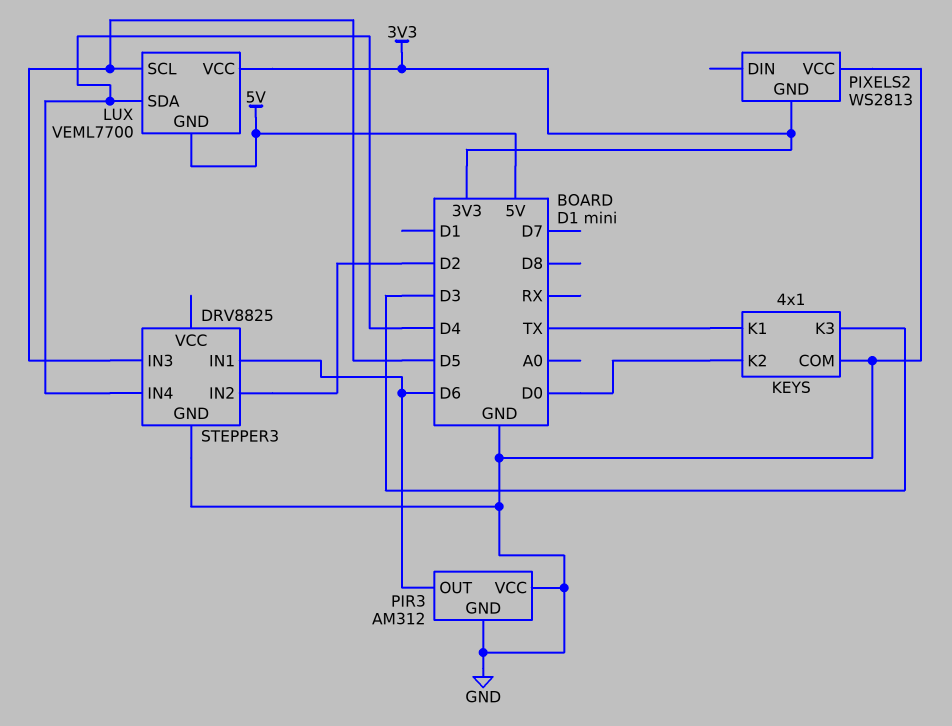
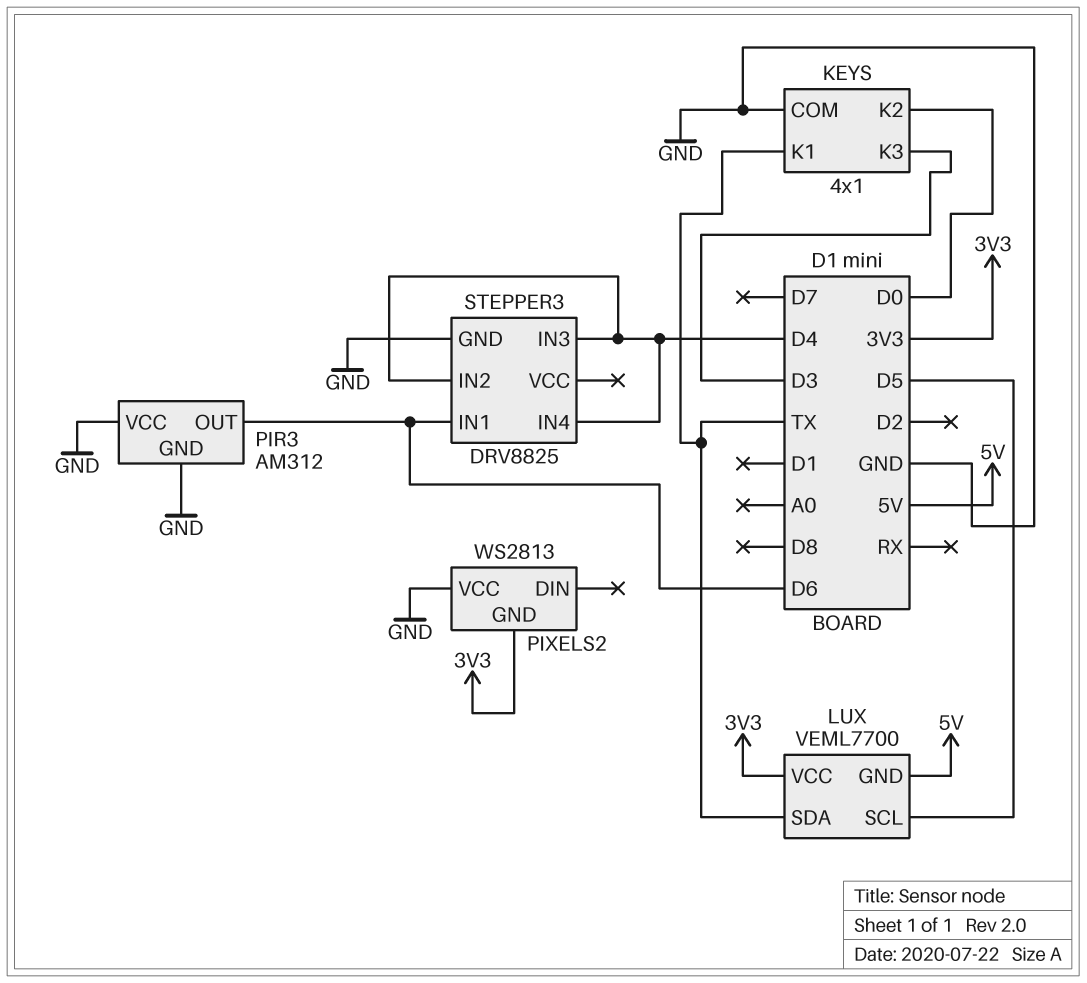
LUX pin SDA: D4 -> TX
STEPPER3 pin IN2: D2 -> D4
STEPPER3 pin IN3: D5 -> D4

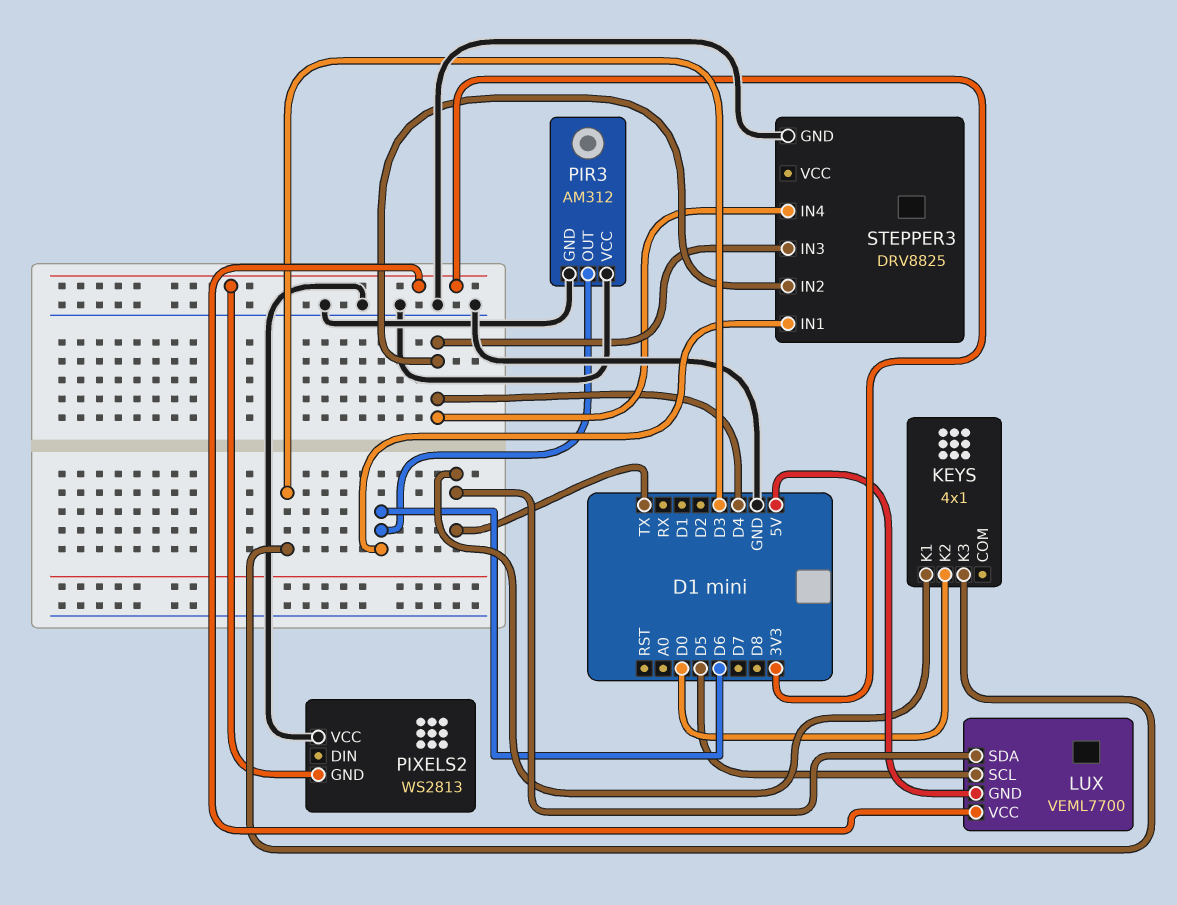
KEYS pin COM: GND -> none

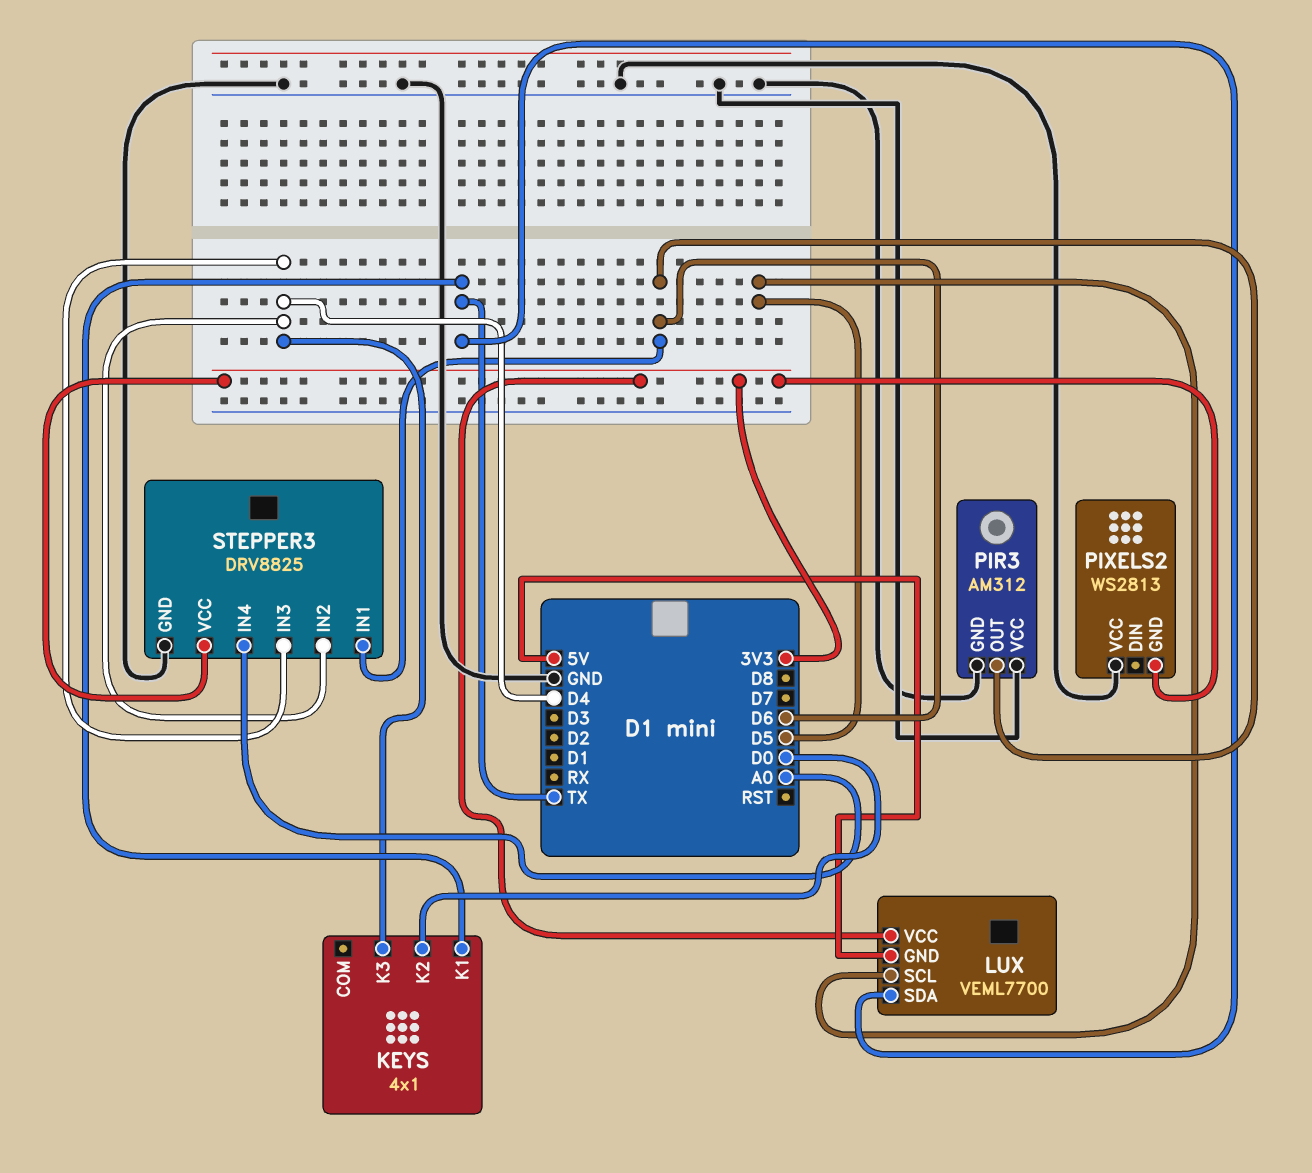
KEYS pin K3: D3 -> D4
STEPPER3 pin IN4: D4 -> A0
STEPPER3 pin VCC: none -> 3V3

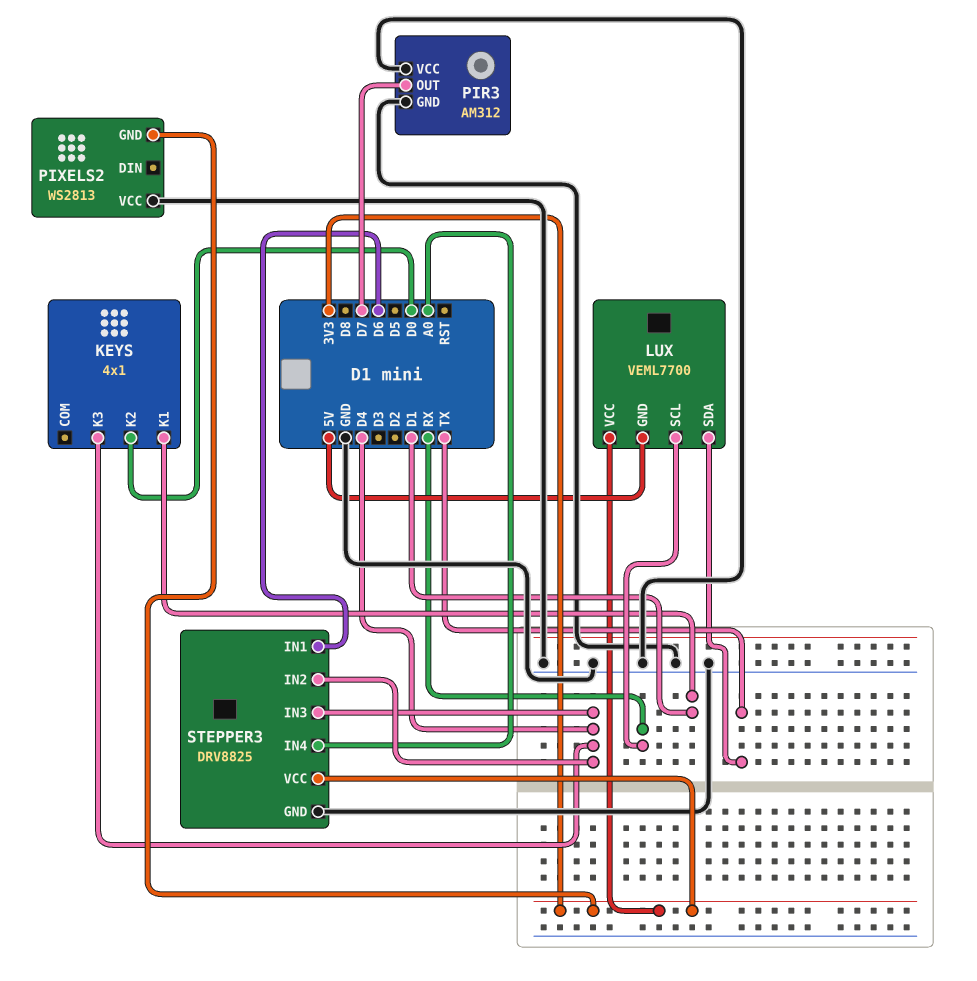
KEYS pin K1: TX -> D1
LUX pin SCL: D5 -> RX
PIR3 pin OUT: D6 -> D7

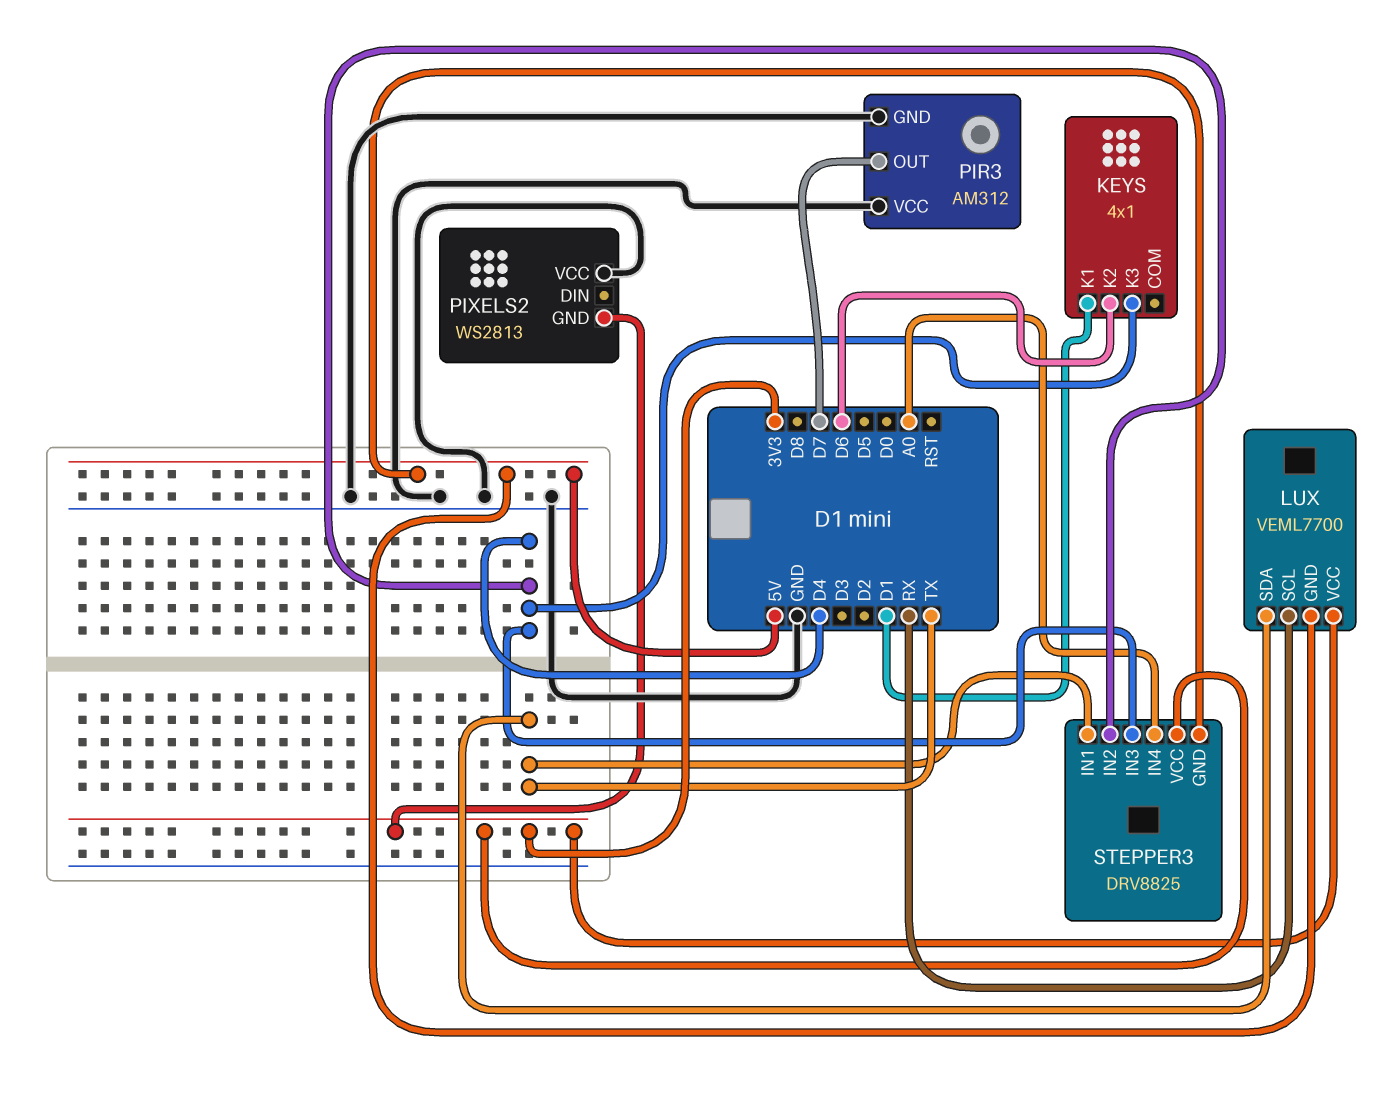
KEYS pin K2: D0 -> D6
STEPPER3 pin GND: GND -> 5V
STEPPER3 pin IN1: D6 -> TX

